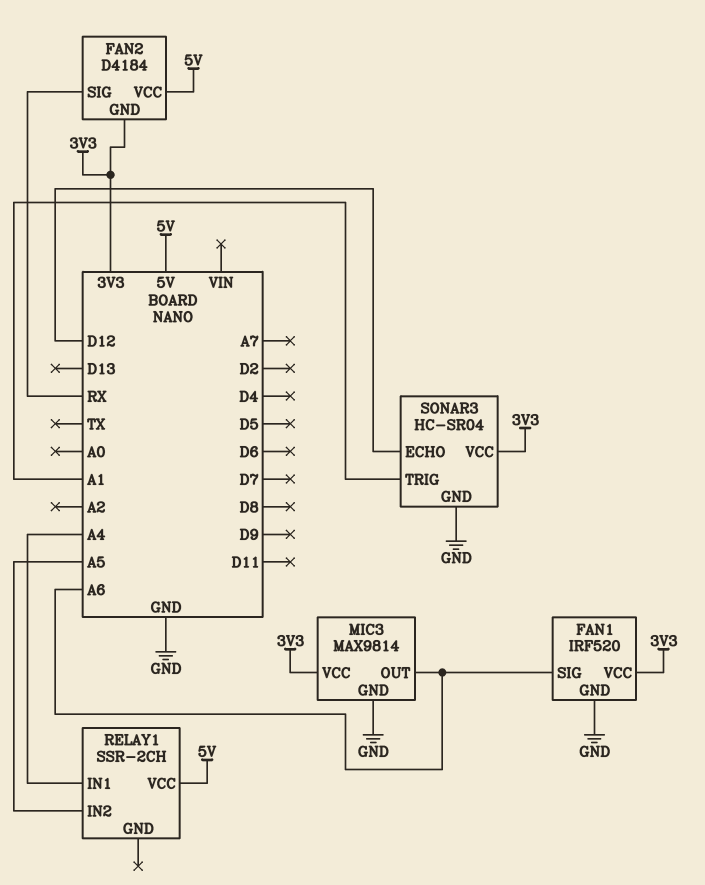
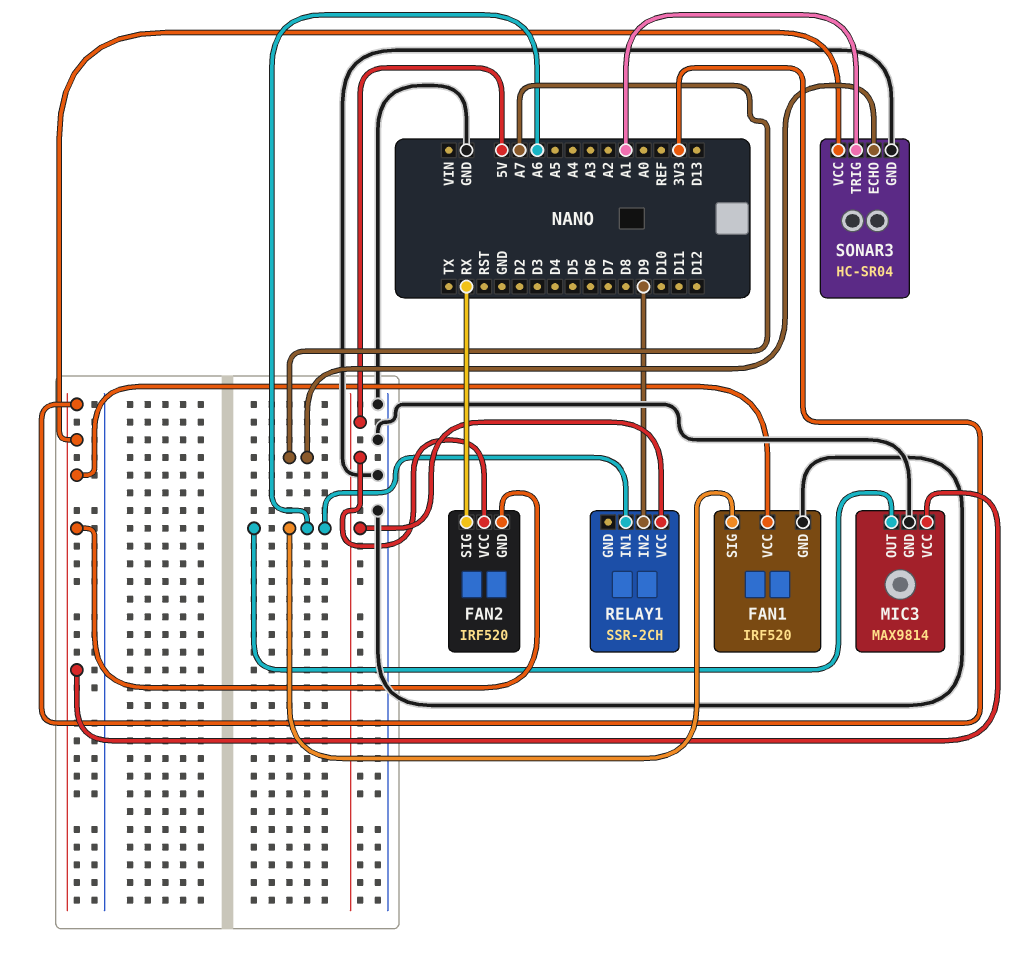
FAN2: D4184 -> IRF520
RELAY1 pin IN1: A4 -> A6
RELAY1 pin IN2: A5 -> D9
SONAR3 pin ECHO: D12 -> A7

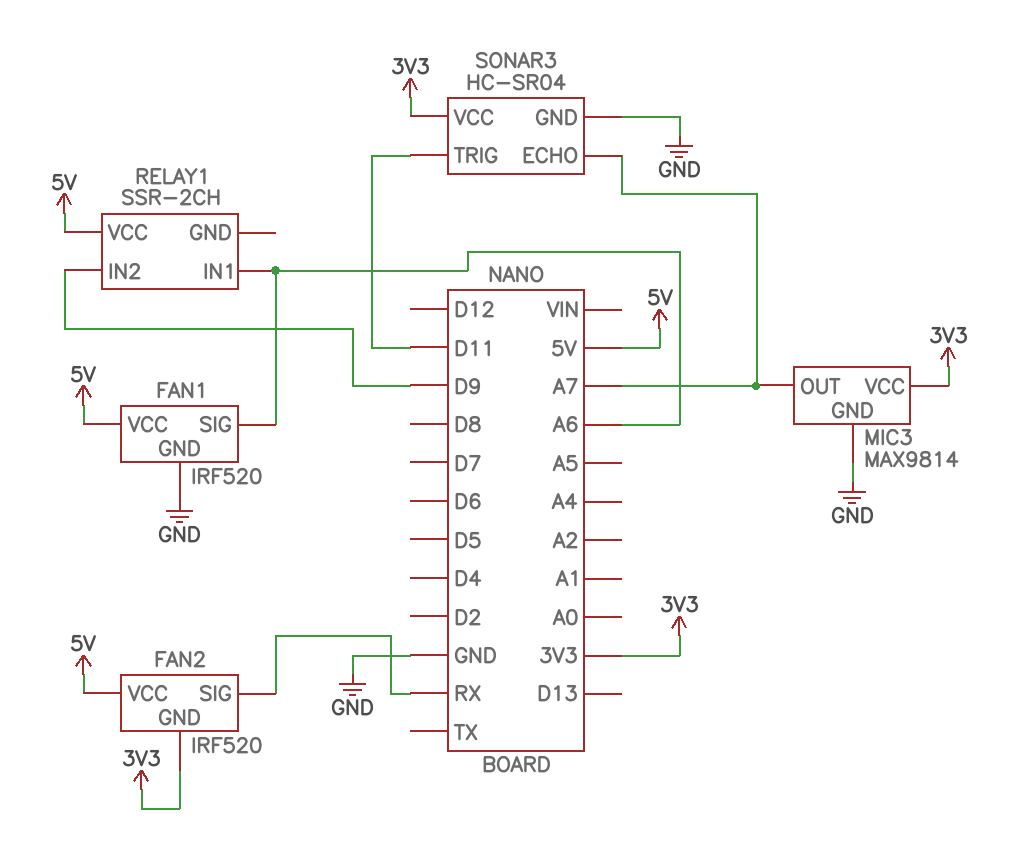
FAN1 pin VCC: 3V3 -> 5V
MIC3 pin OUT: A6 -> A7
SONAR3 pin TRIG: A1 -> D11

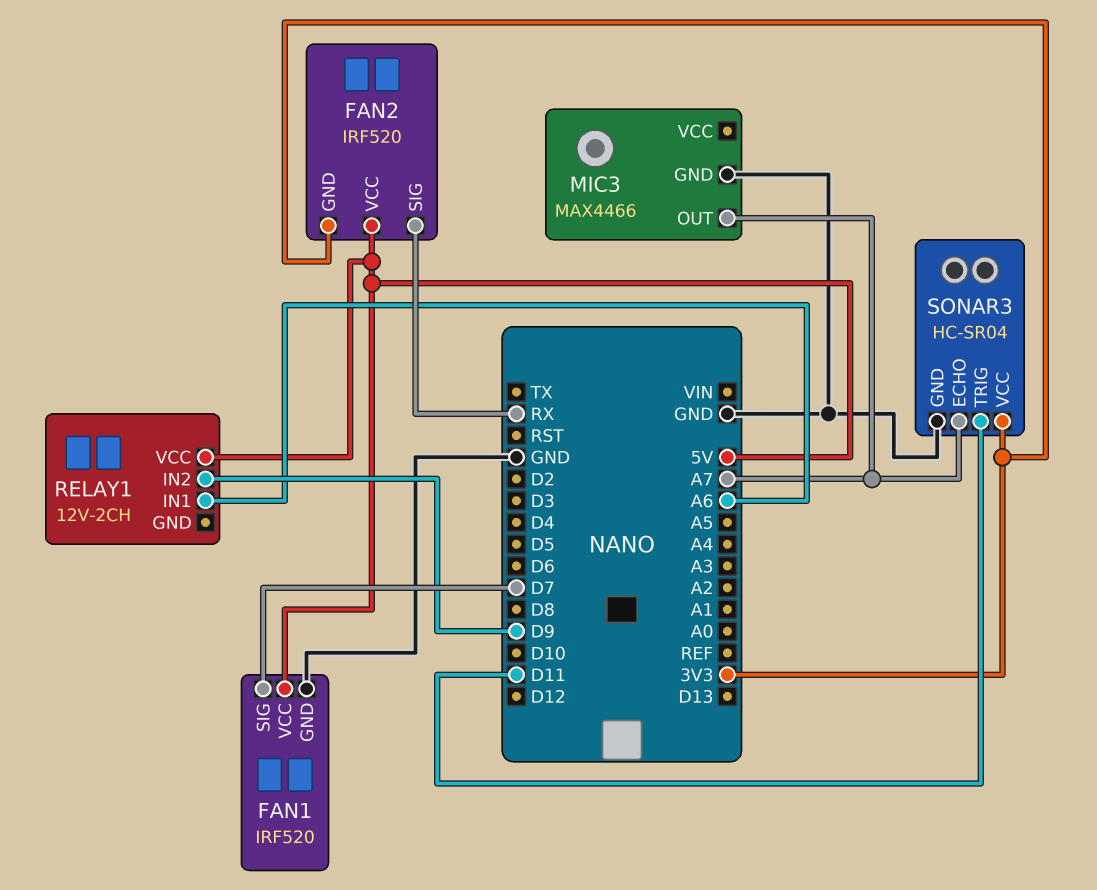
FAN1 pin SIG: A6 -> D7
MIC3: MAX9814 -> MAX4466
MIC3 pin VCC: 3V3 -> none
RELAY1: SSR-2CH -> 12V-2CH

